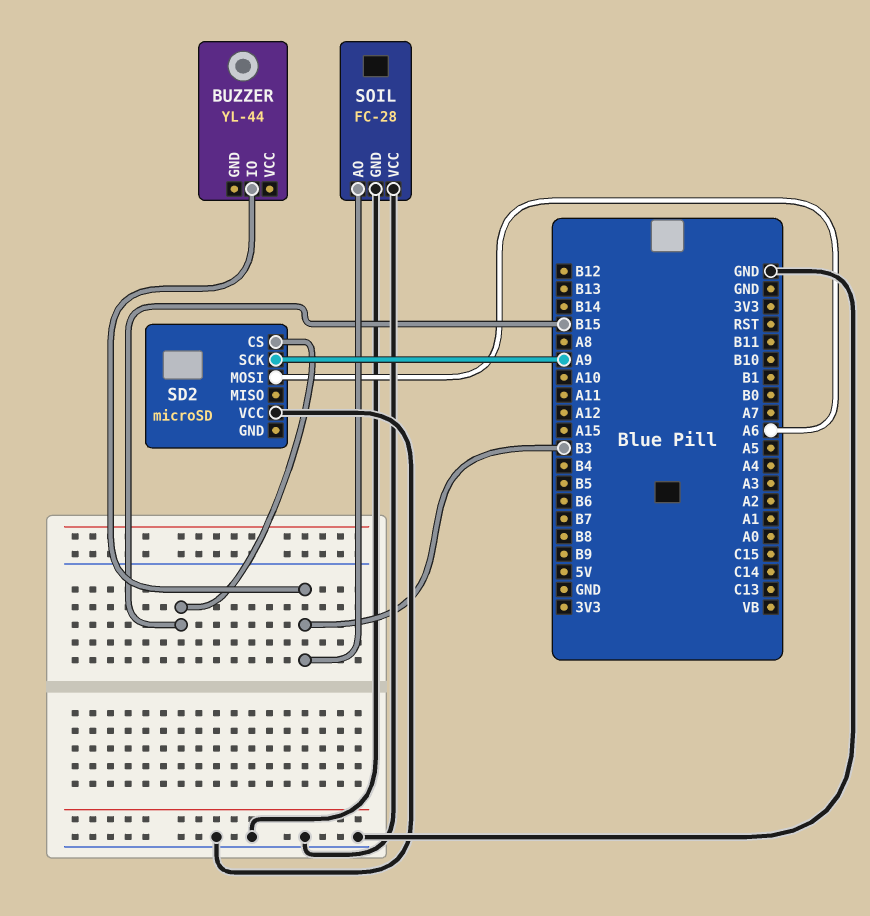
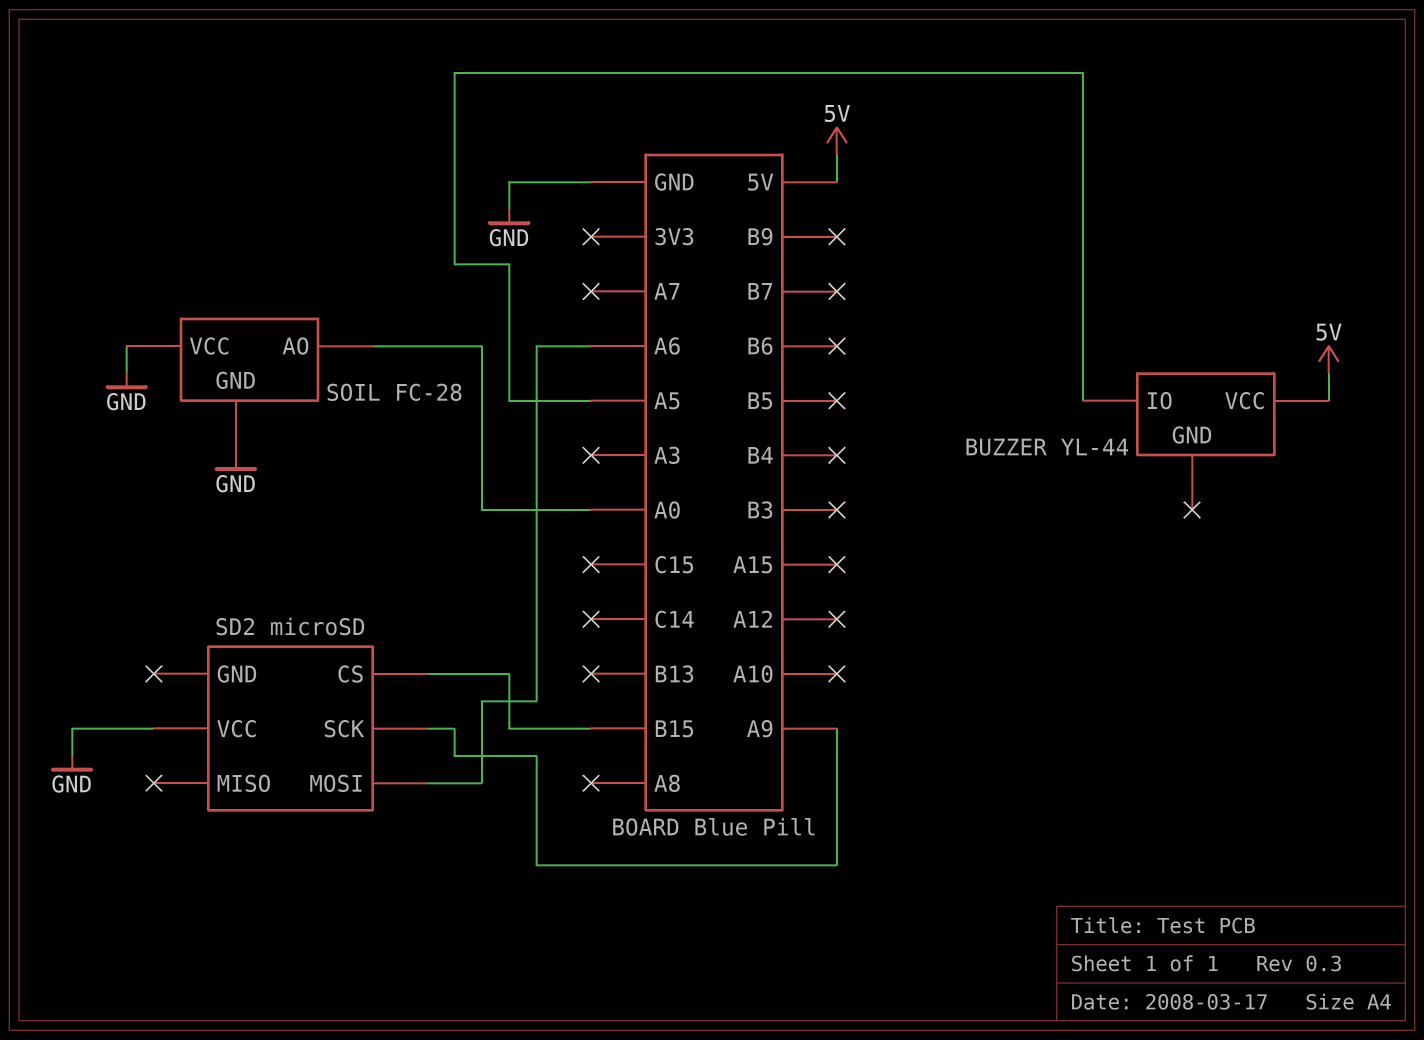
BUZZER pin IO: B3 -> A5
BUZZER pin VCC: none -> 5V
SOIL pin AO: B3 -> A0

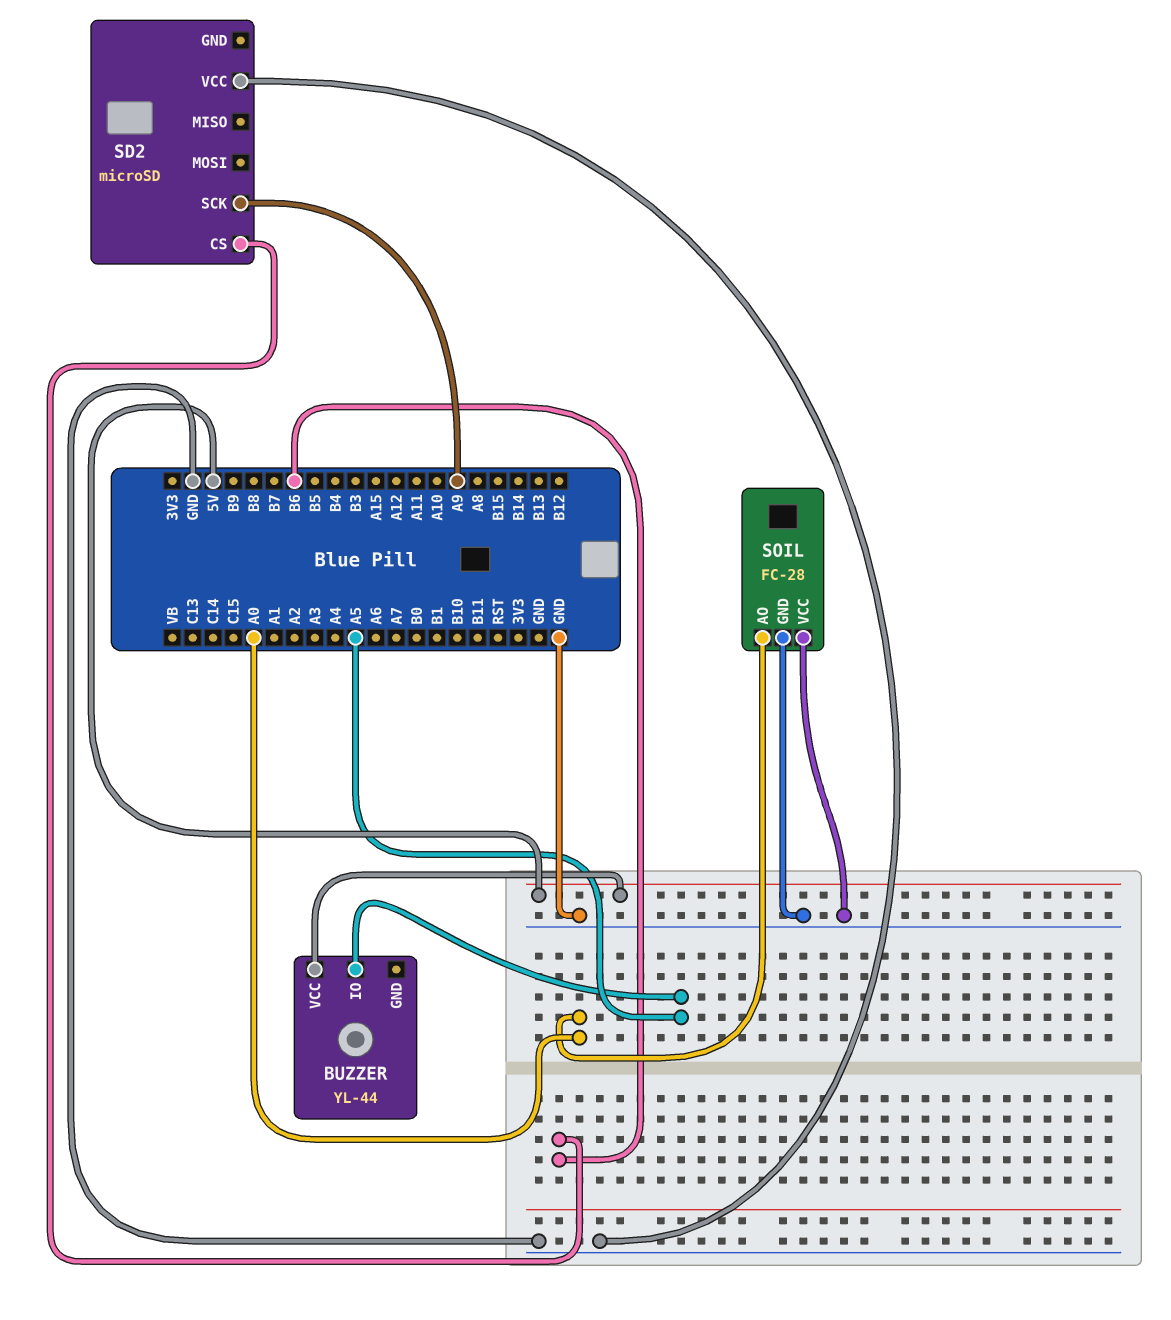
SD2 pin CS: B15 -> B6
SD2 pin MOSI: A6 -> none

